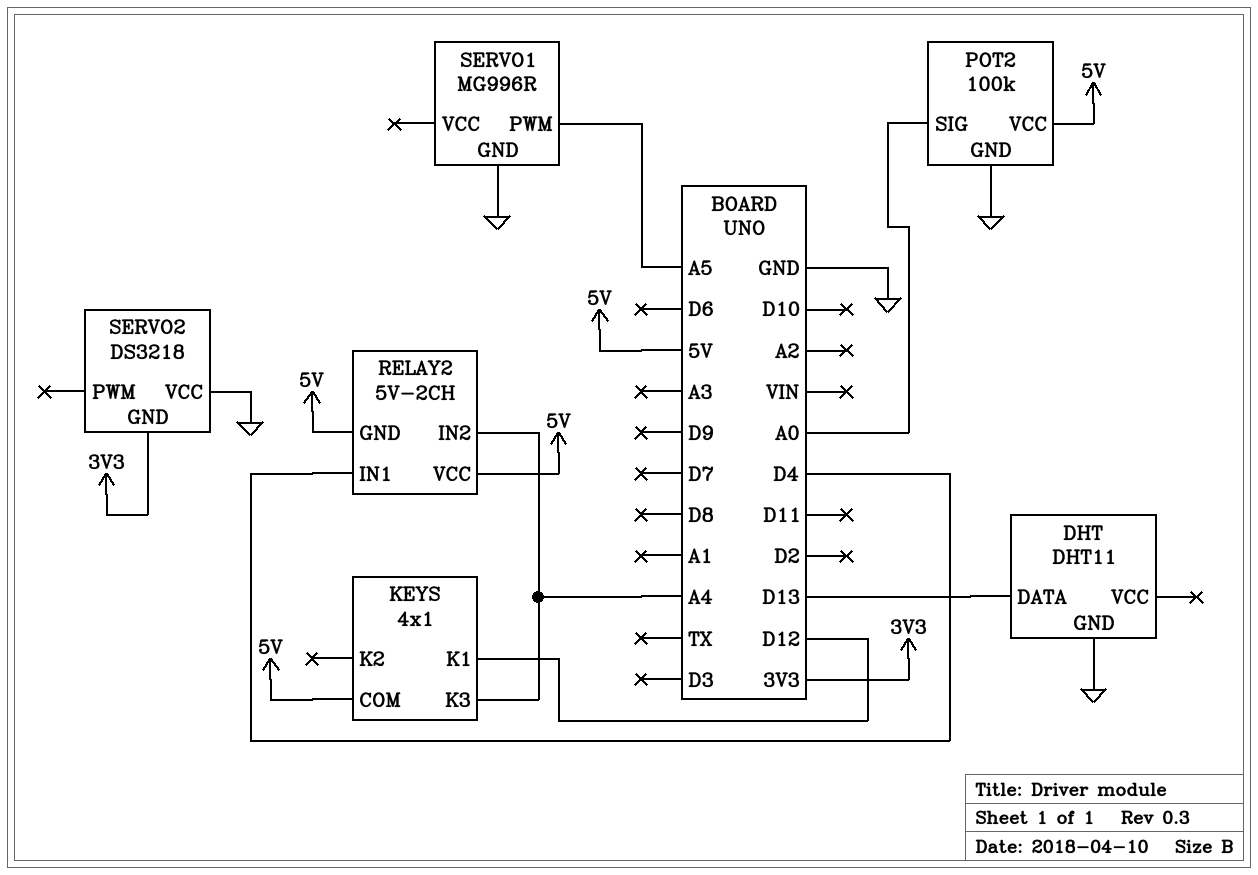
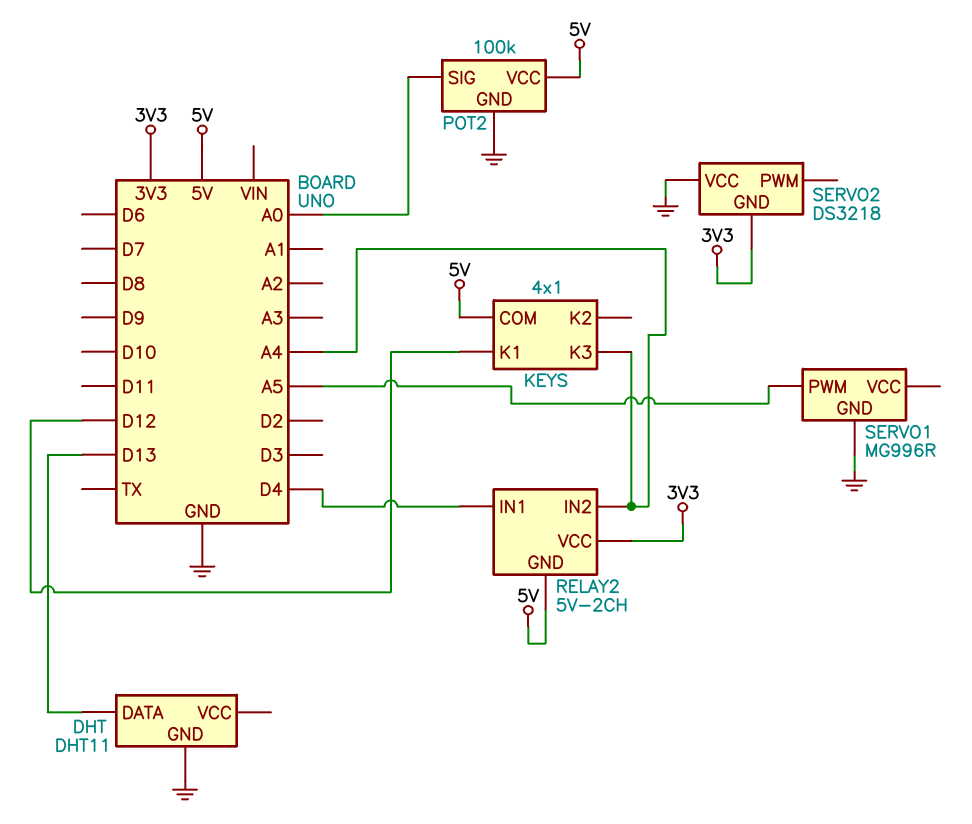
RELAY2 pin VCC: 5V -> 3V3

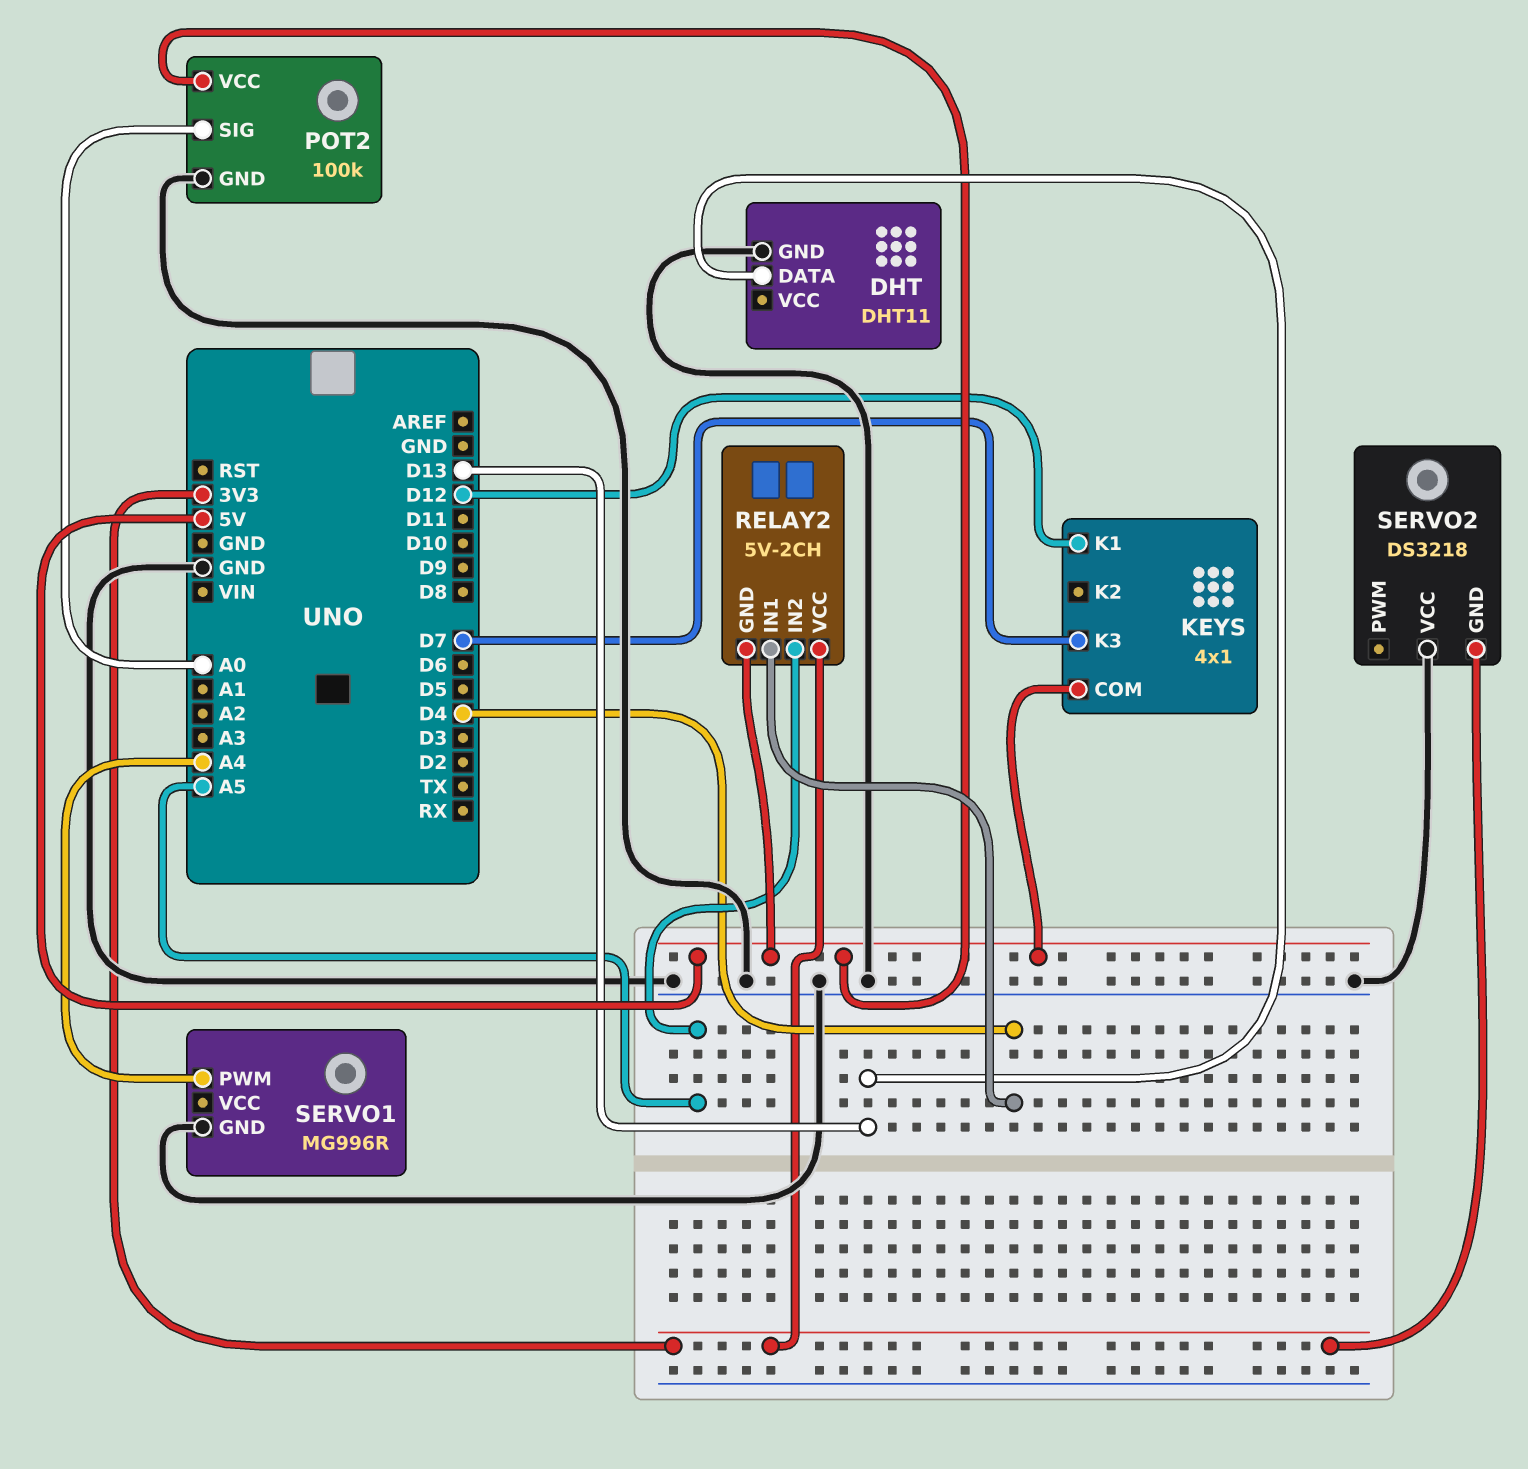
KEYS pin K3: A4 -> D7
RELAY2 pin IN2: A4 -> A5
SERVO1 pin PWM: A5 -> A4

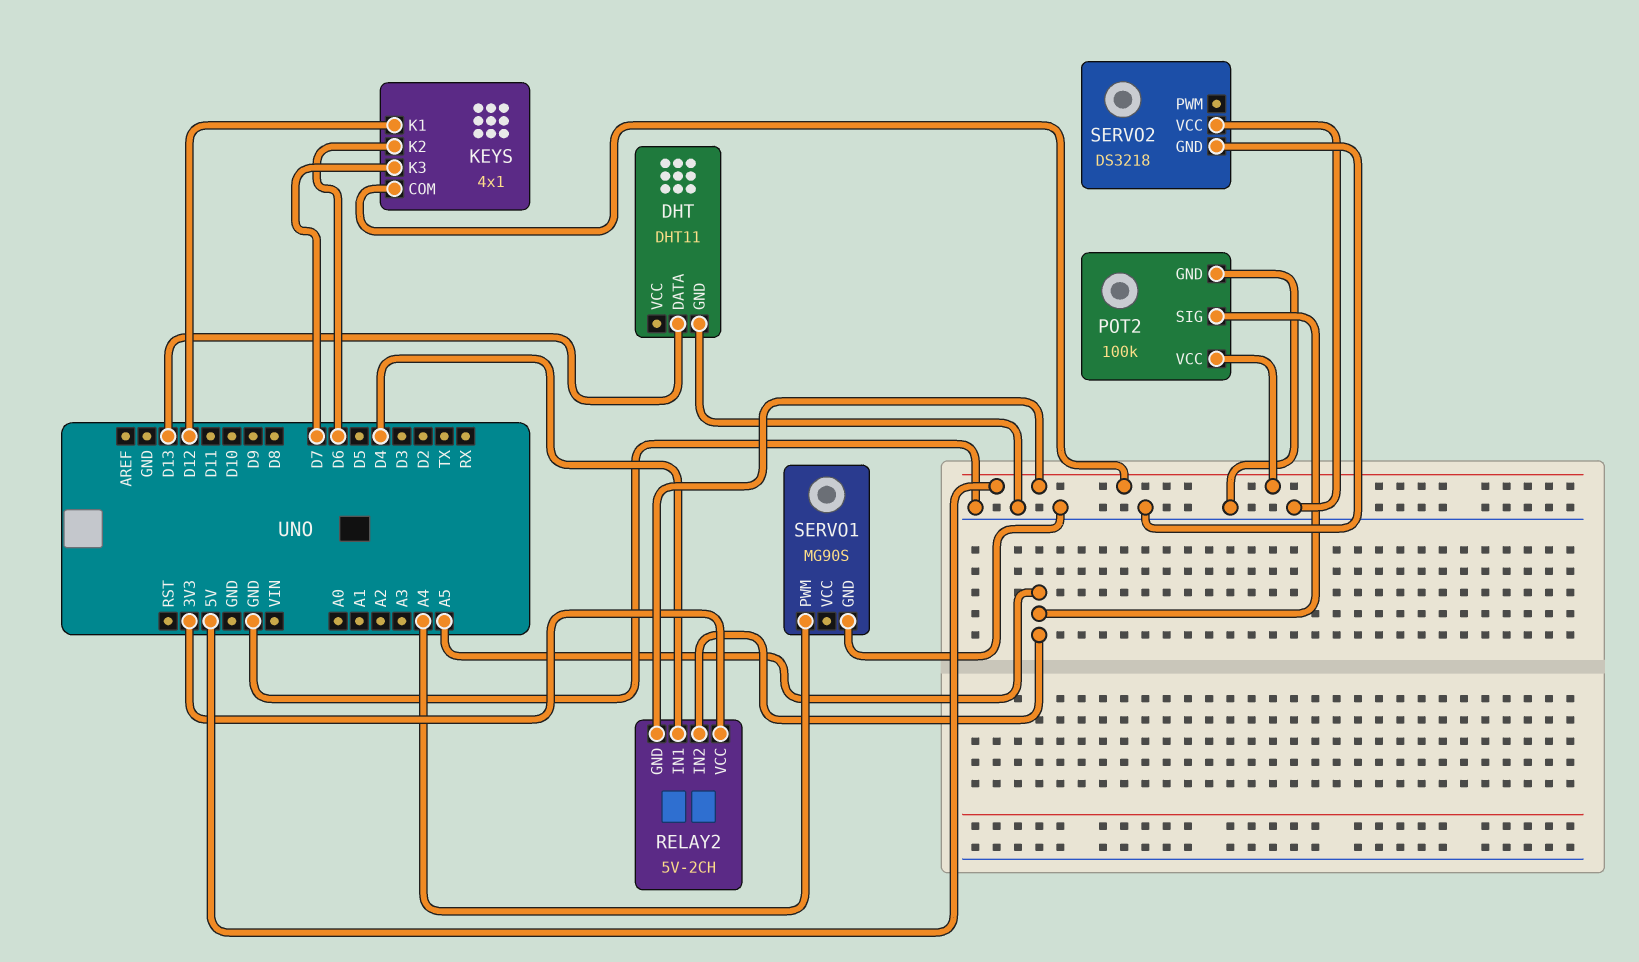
KEYS pin K2: none -> D6
POT2 pin SIG: A0 -> A5
SERVO1: MG996R -> MG90S
SERVO2 pin GND: 3V3 -> GND

